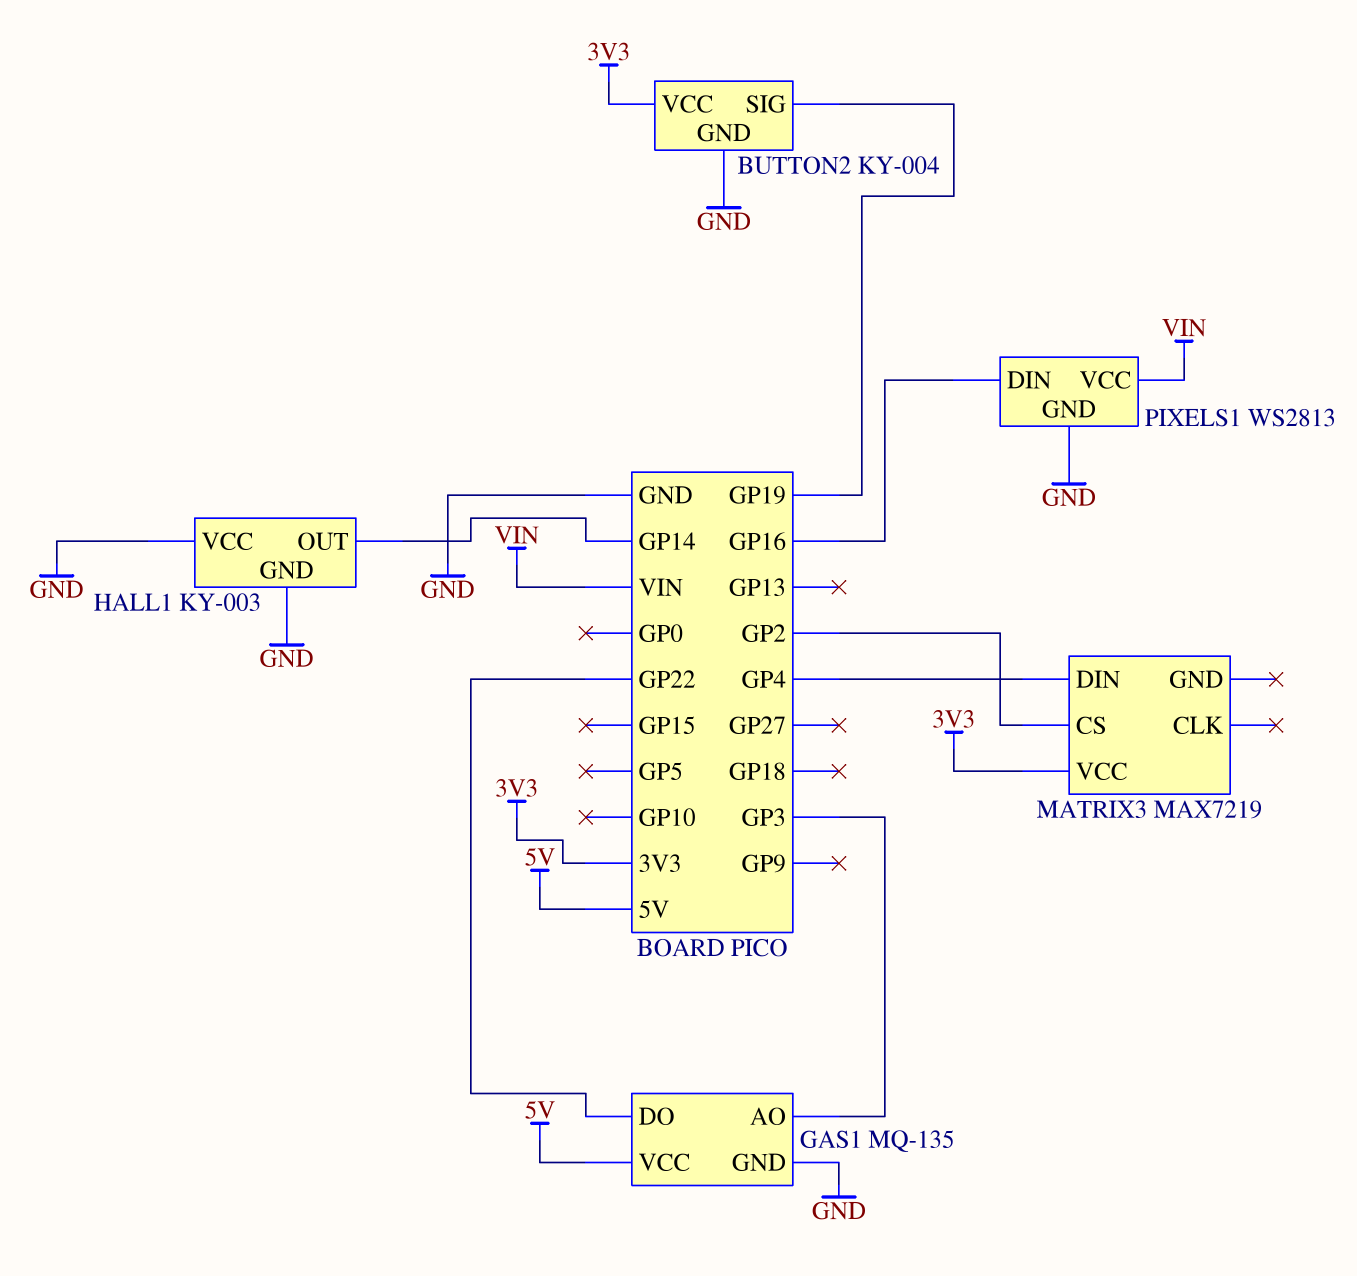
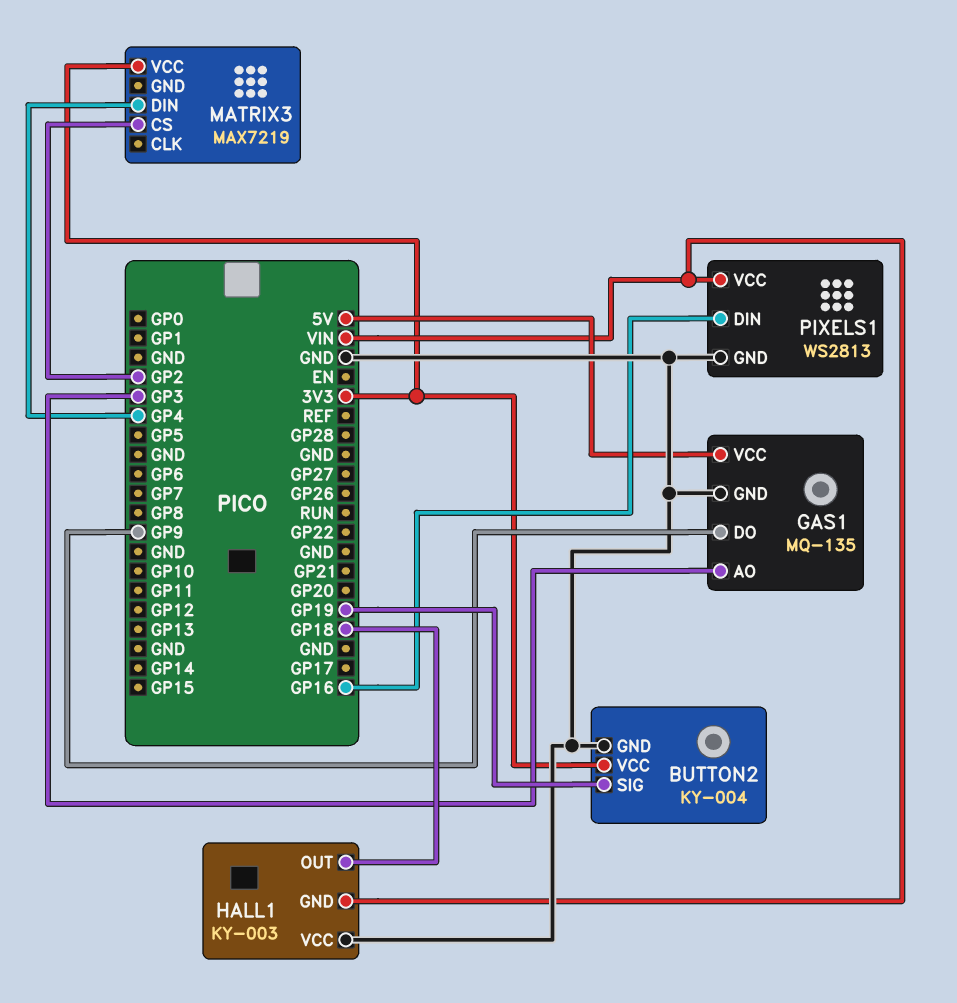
GAS1 pin DO: GP22 -> GP9
HALL1 pin GND: GND -> VIN
HALL1 pin OUT: GP14 -> GP18

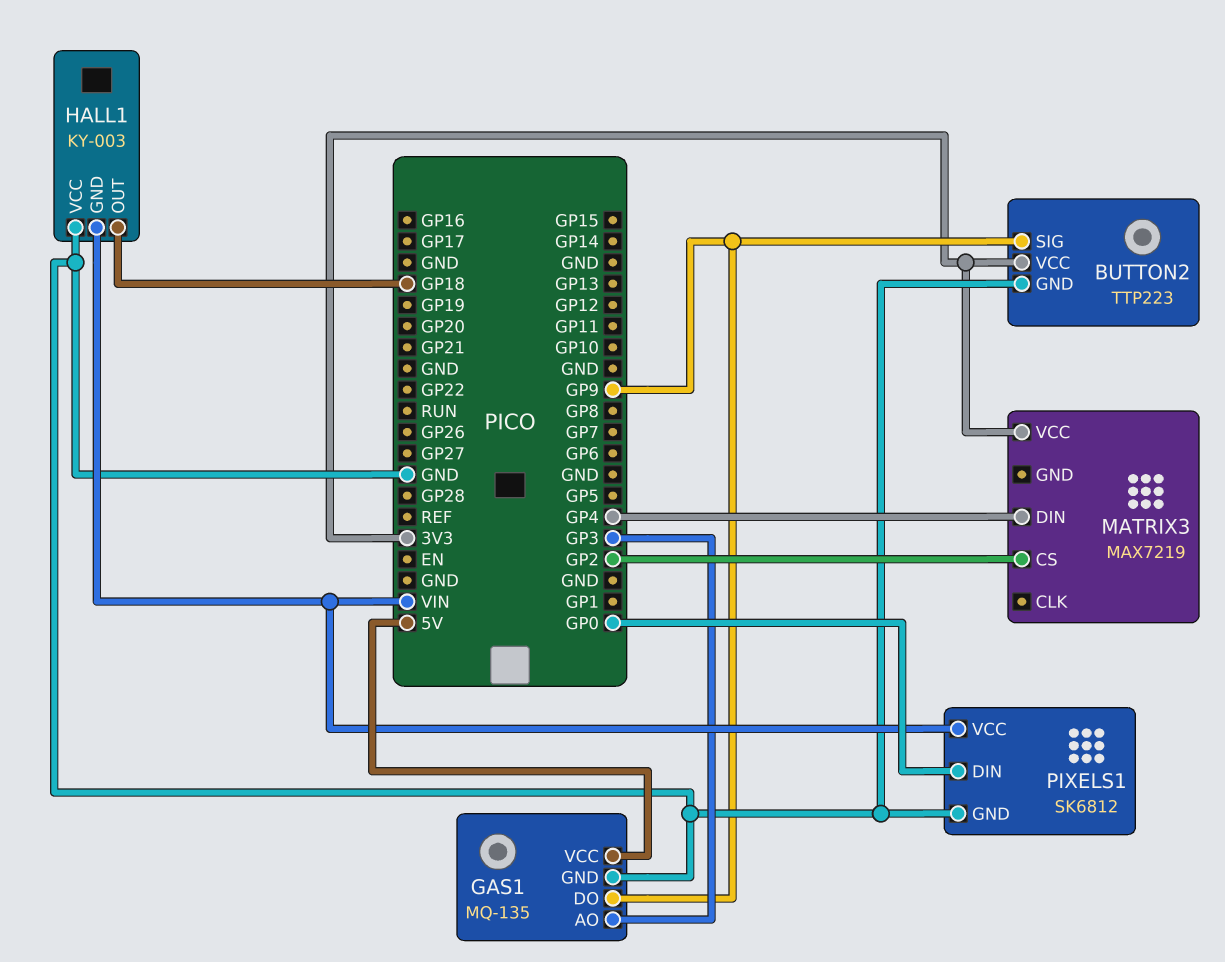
BUTTON2: KY-004 -> TTP223
BUTTON2 pin SIG: GP19 -> GP9
PIXELS1: WS2813 -> SK6812
PIXELS1 pin DIN: GP16 -> GP0

